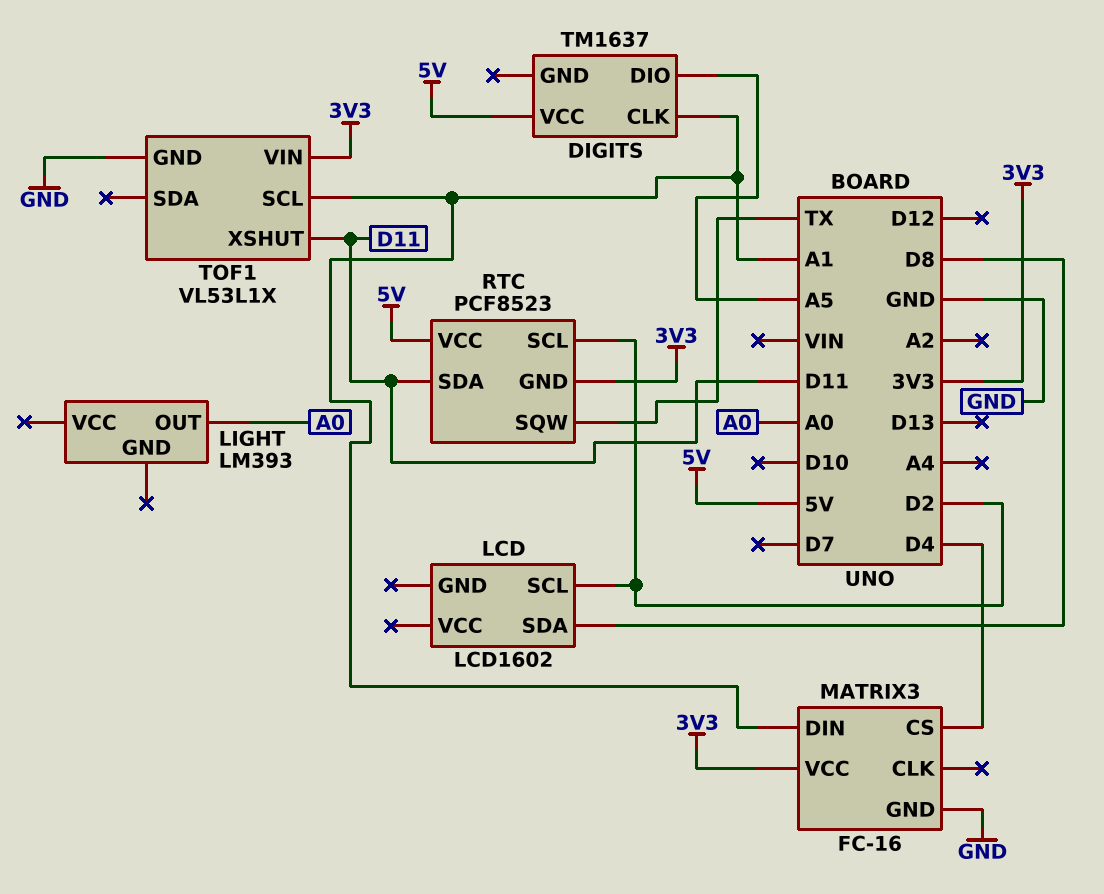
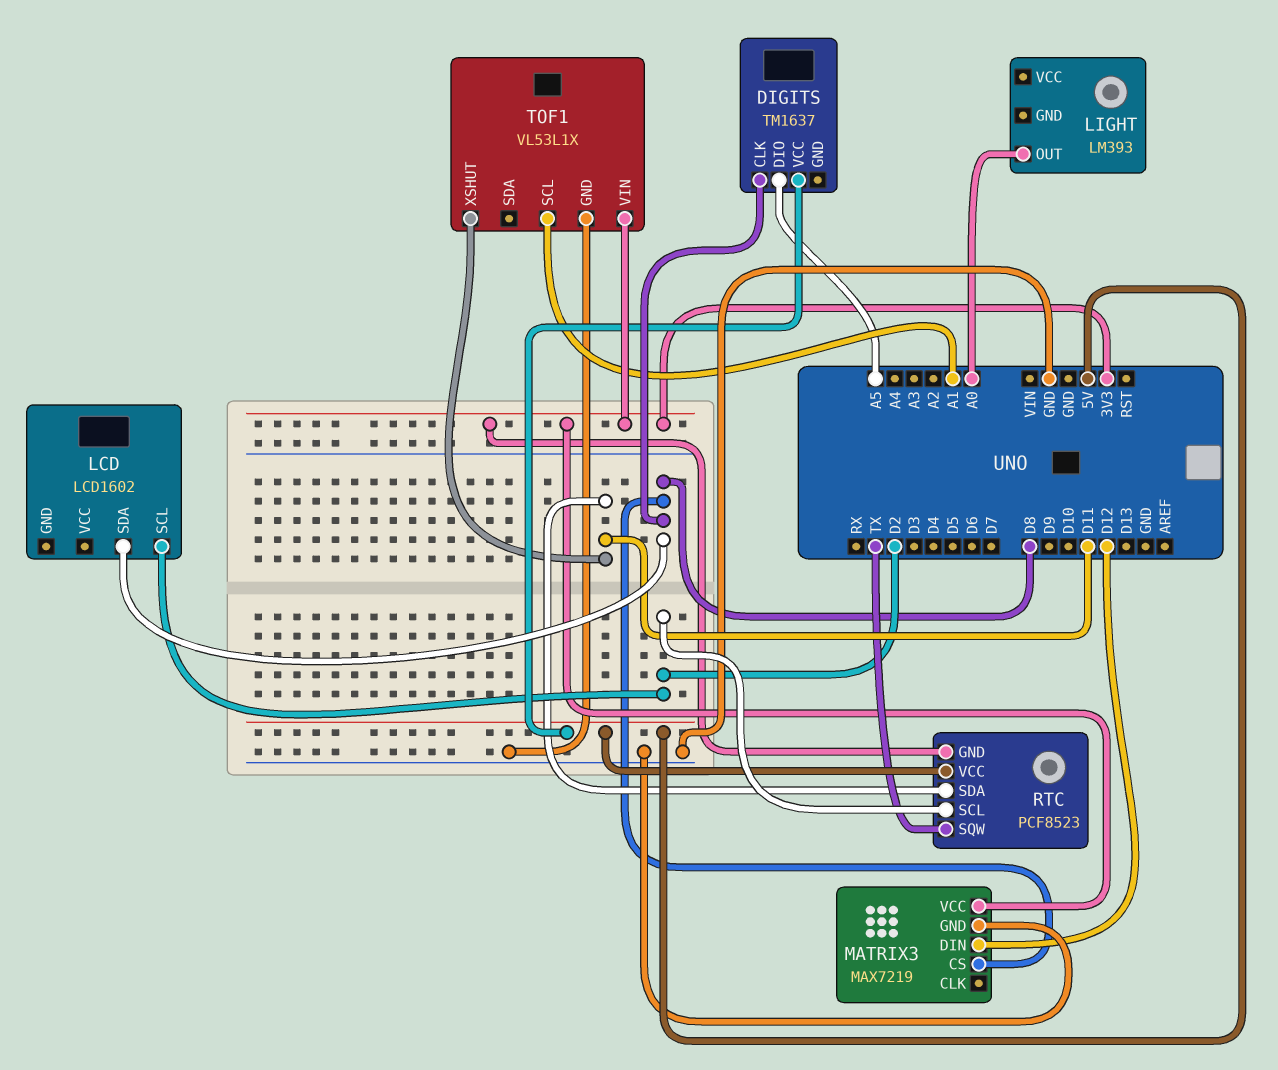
DIGITS pin CLK: A1 -> D8
MATRIX3: FC-16 -> MAX7219
MATRIX3 pin CS: D4 -> D8
MATRIX3 pin DIN: A1 -> D12

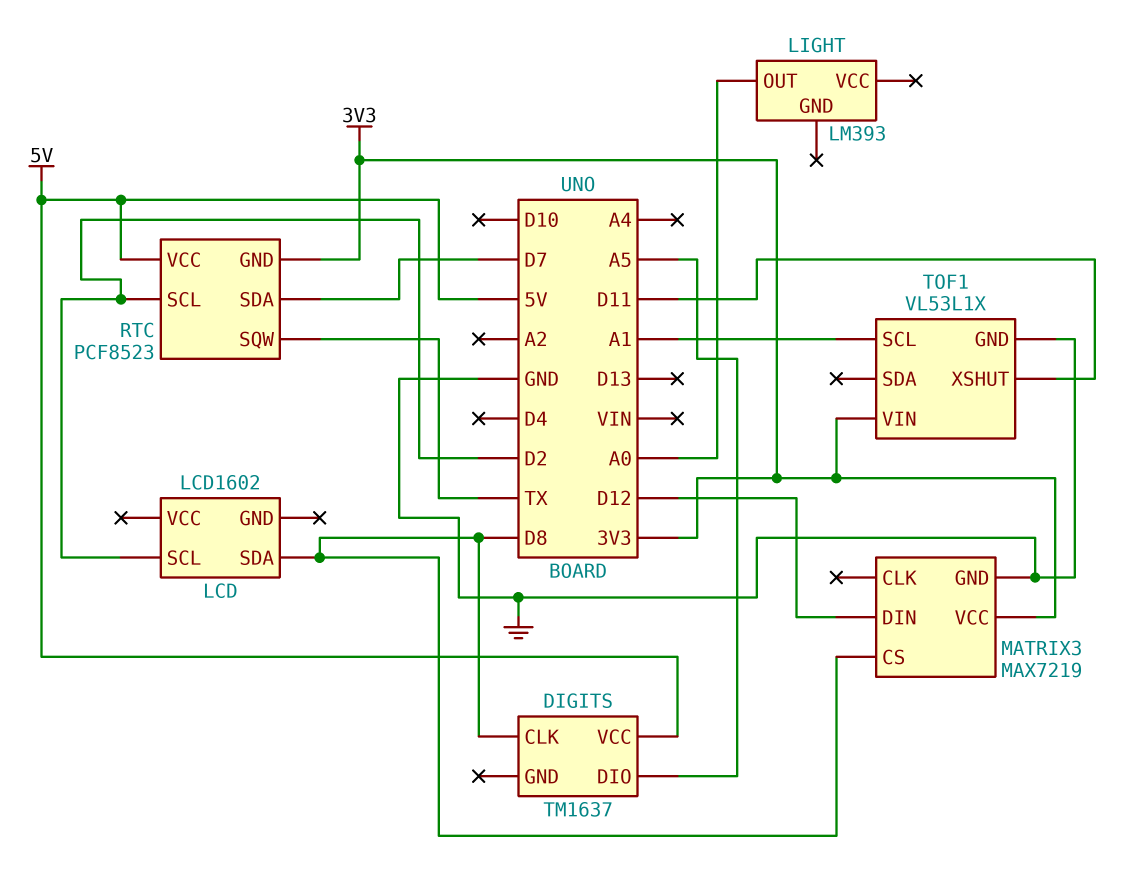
RTC pin SDA: D11 -> D7

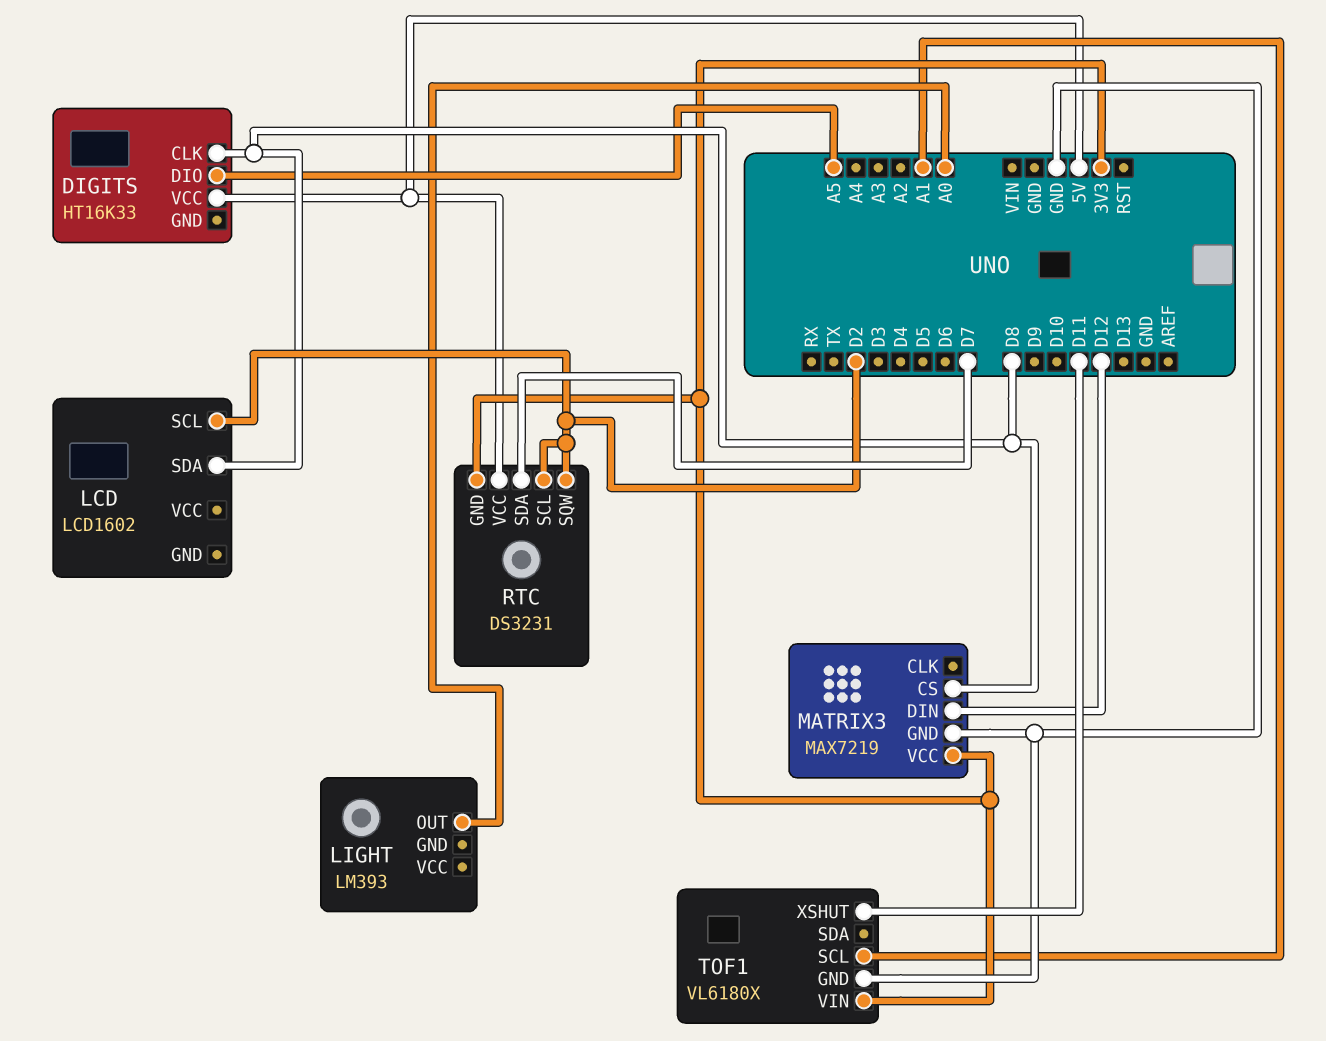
DIGITS: TM1637 -> HT16K33
RTC: PCF8523 -> DS3231
RTC pin SQW: TX -> D2
TOF1: VL53L1X -> VL6180X

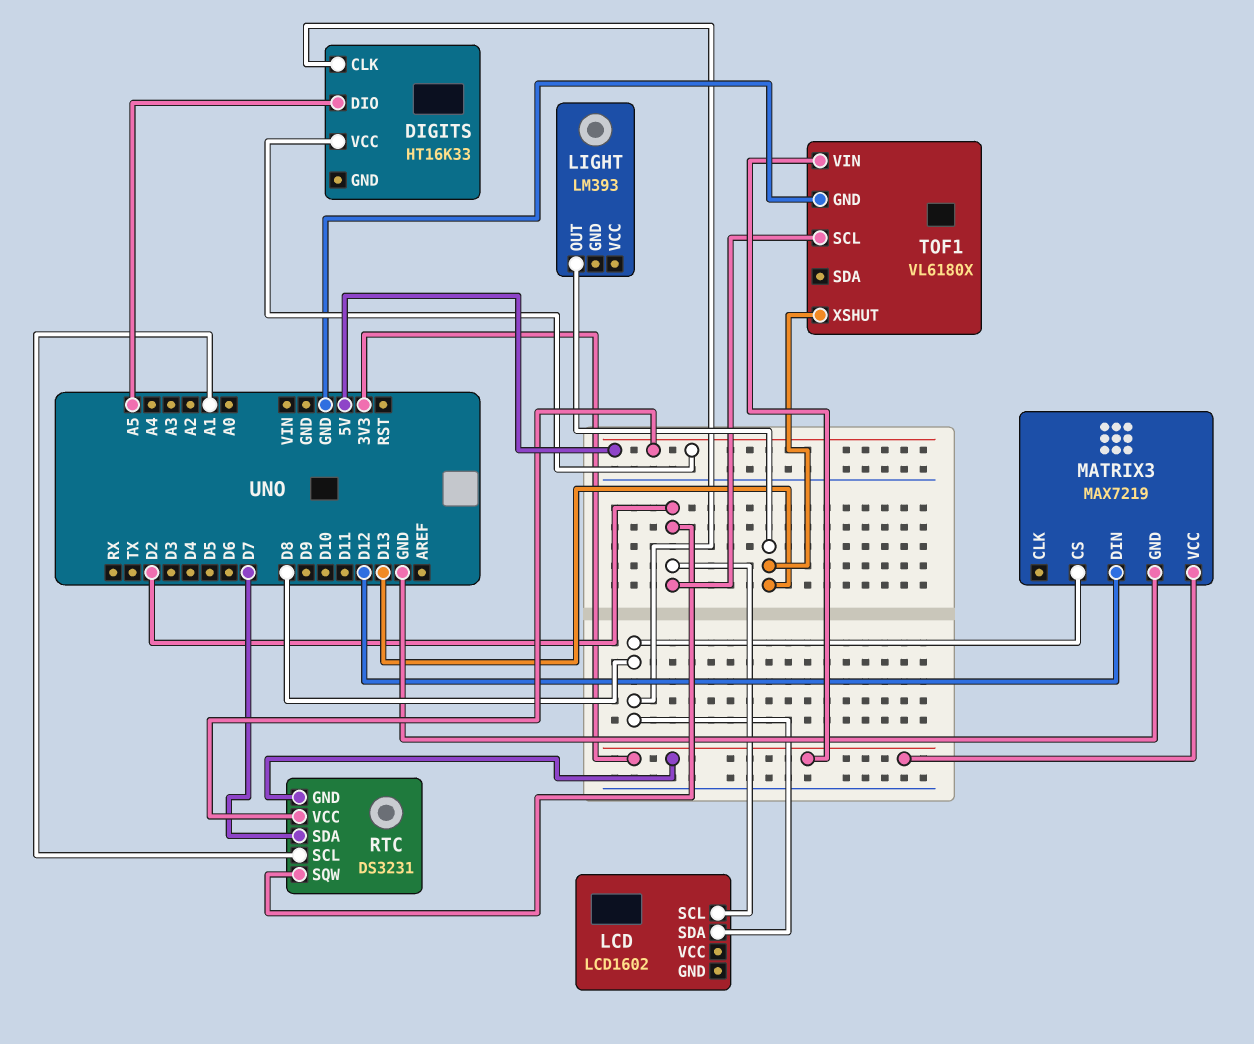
LIGHT pin OUT: A0 -> D13
RTC pin SCL: D2 -> A1
TOF1 pin SCL: A1 -> D2
TOF1 pin XSHUT: D11 -> D13

